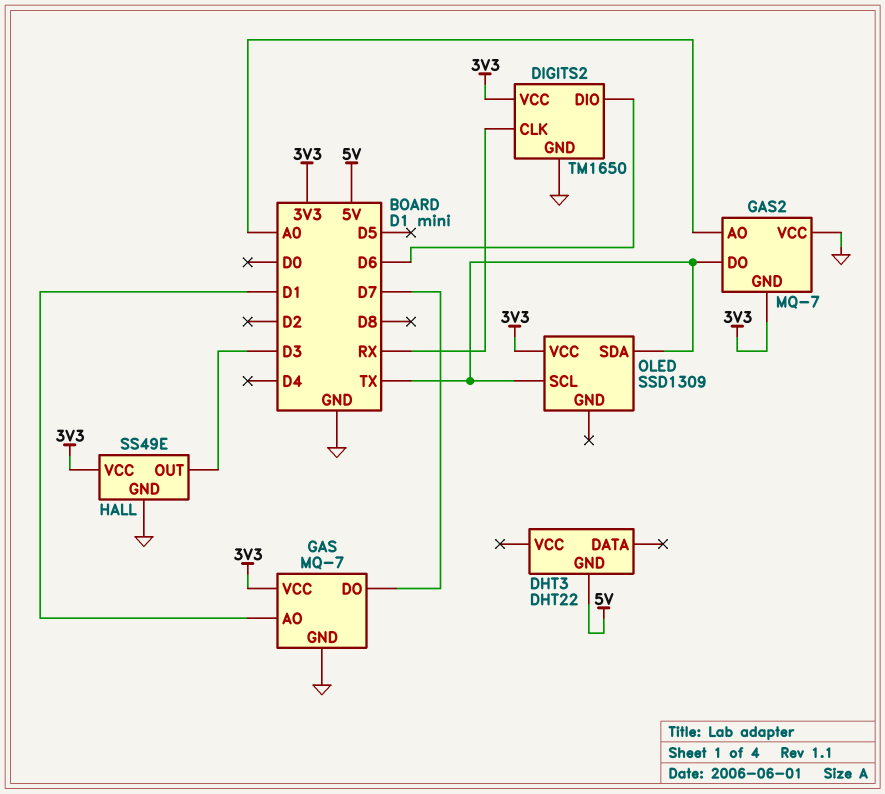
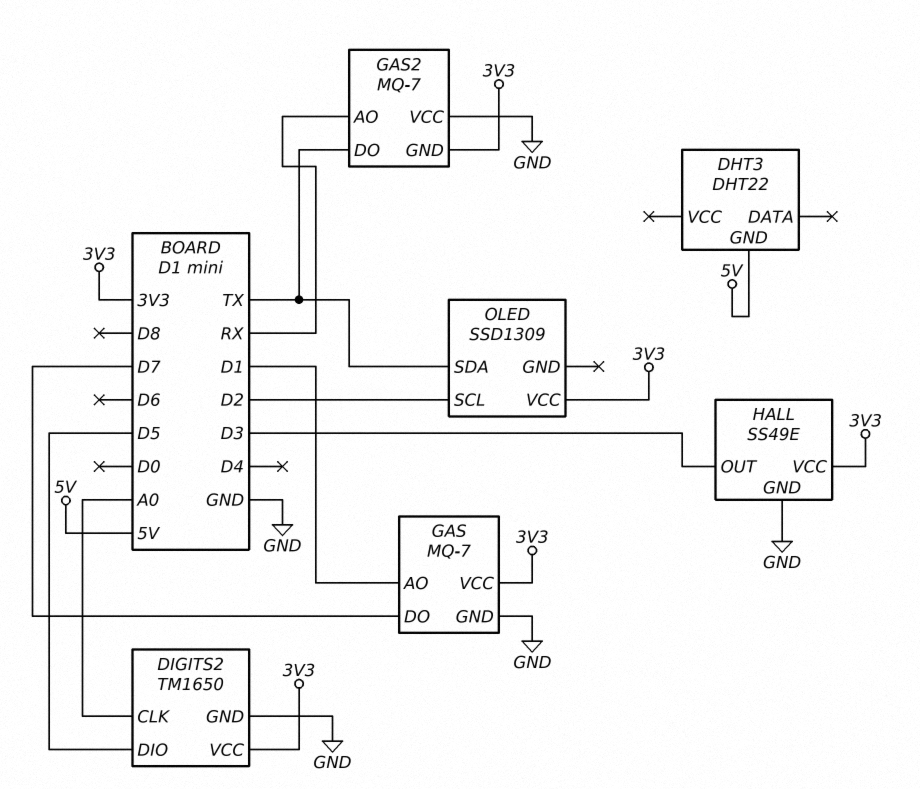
DIGITS2 pin CLK: RX -> A0
DIGITS2 pin DIO: D6 -> D5
GAS2 pin AO: A0 -> RX
OLED pin SCL: TX -> D2

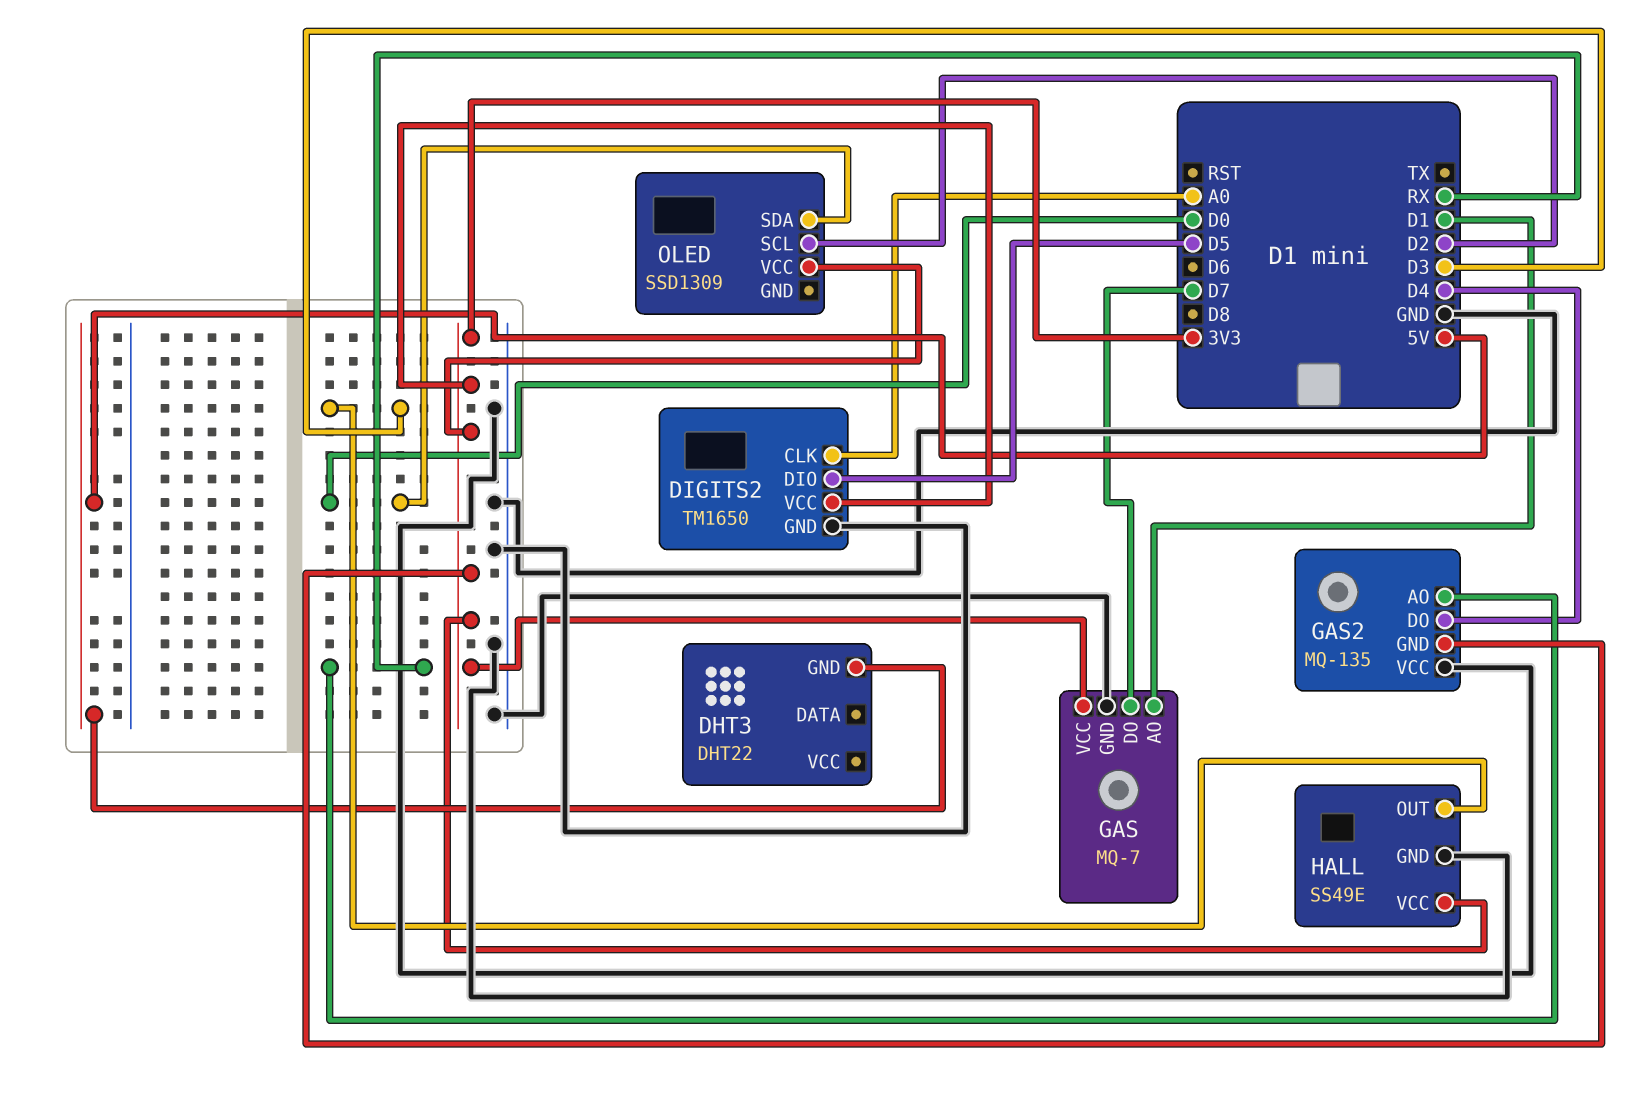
GAS2: MQ-7 -> MQ-135
GAS2 pin DO: TX -> D4
OLED pin SDA: TX -> D0

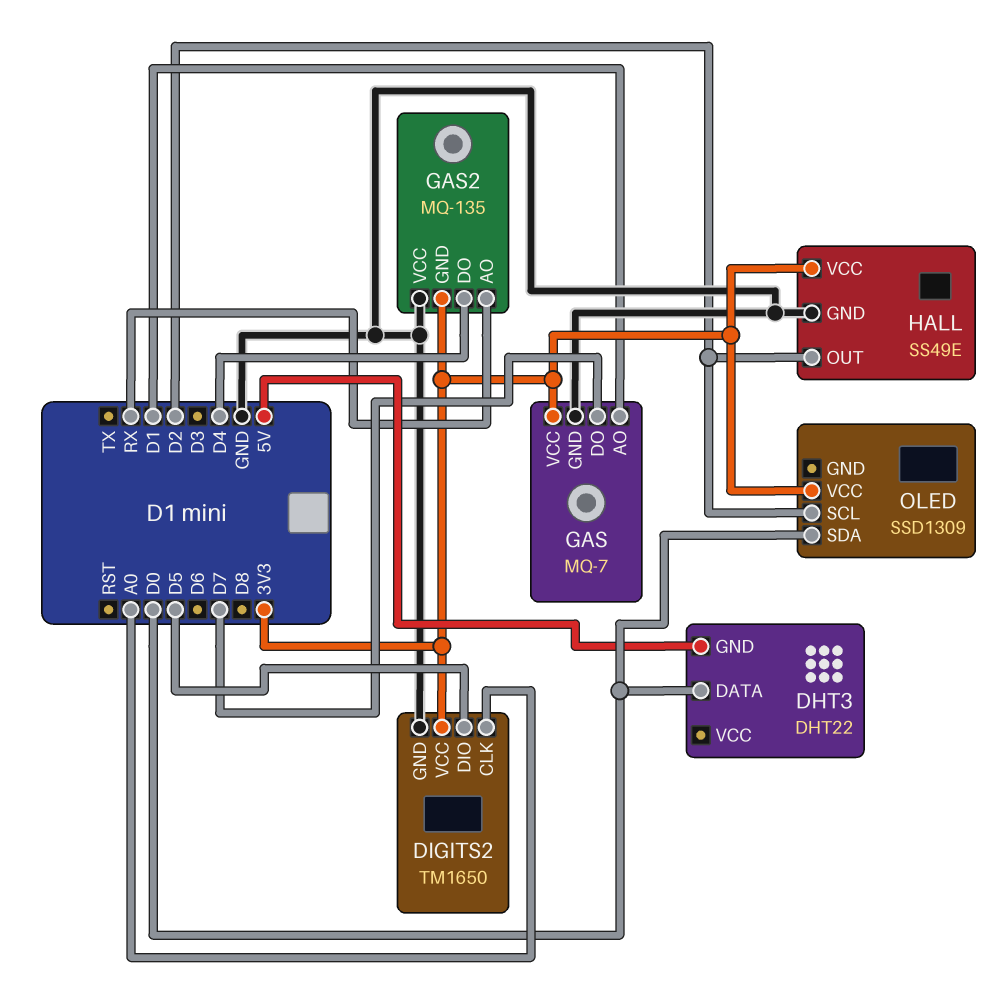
DHT3 pin DATA: none -> D0
HALL pin OUT: D3 -> D2

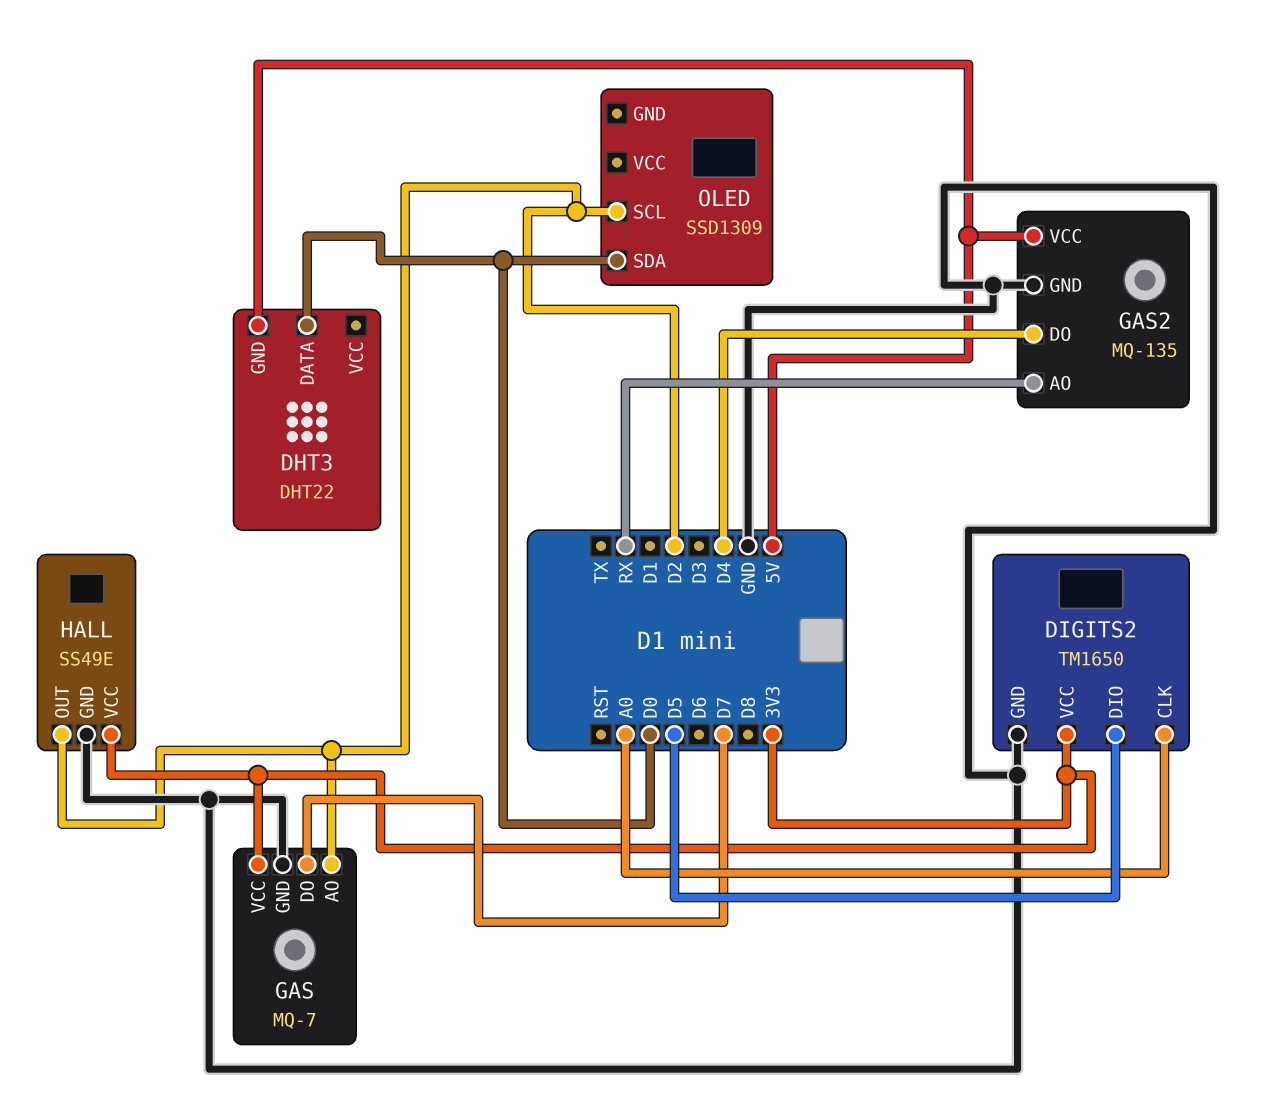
GAS pin AO: D1 -> D2
GAS2 pin GND: 3V3 -> GND
GAS2 pin VCC: GND -> 5V
OLED pin VCC: 3V3 -> none

